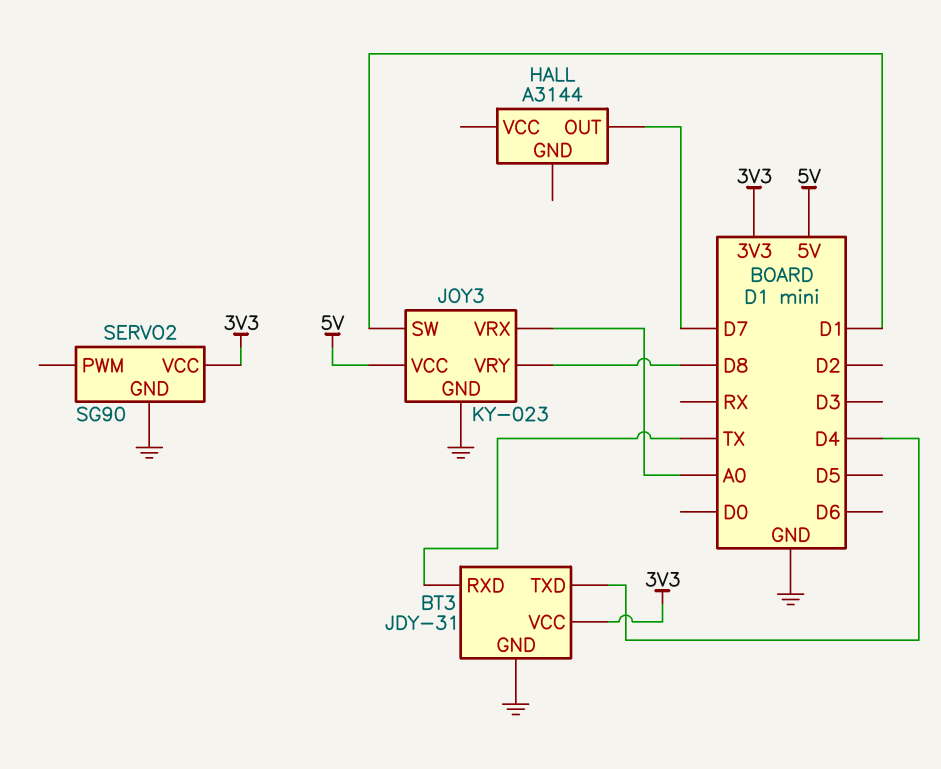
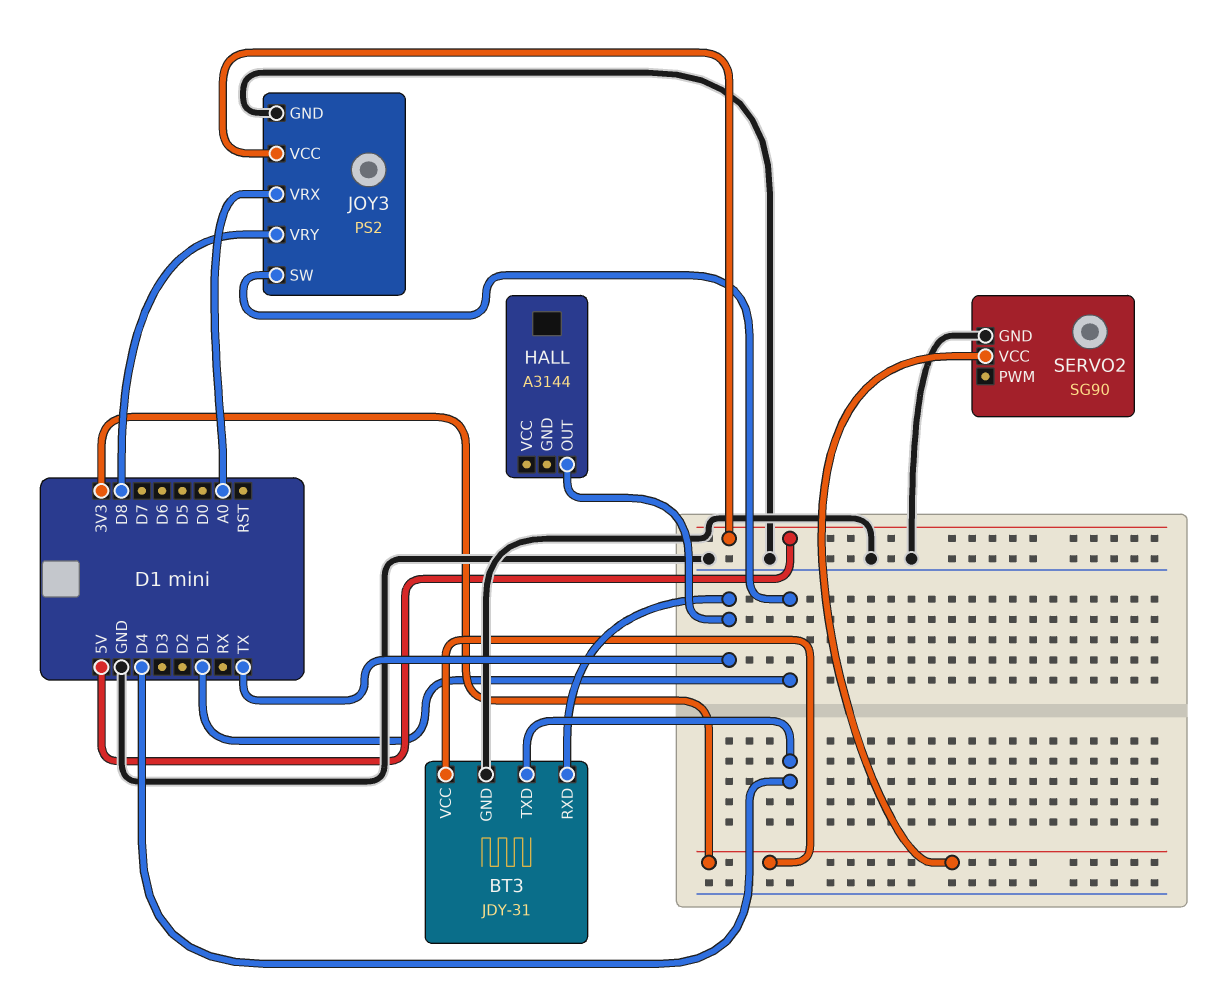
HALL pin OUT: D7 -> TX
JOY3: KY-023 -> PS2

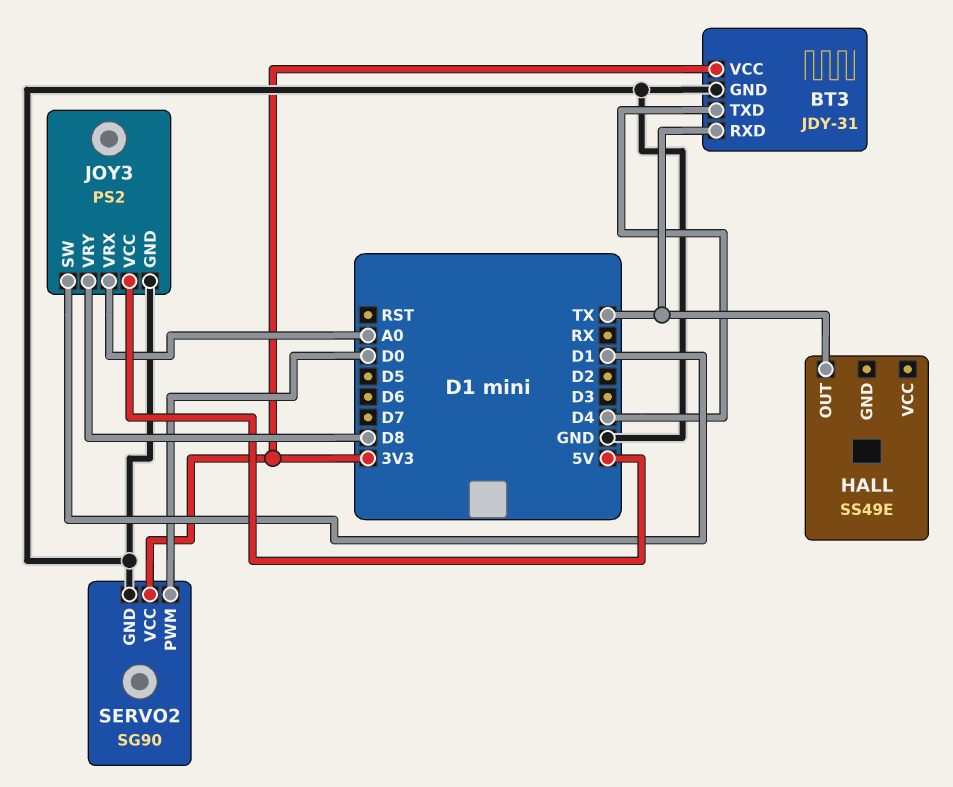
HALL: A3144 -> SS49E
SERVO2 pin PWM: none -> D0

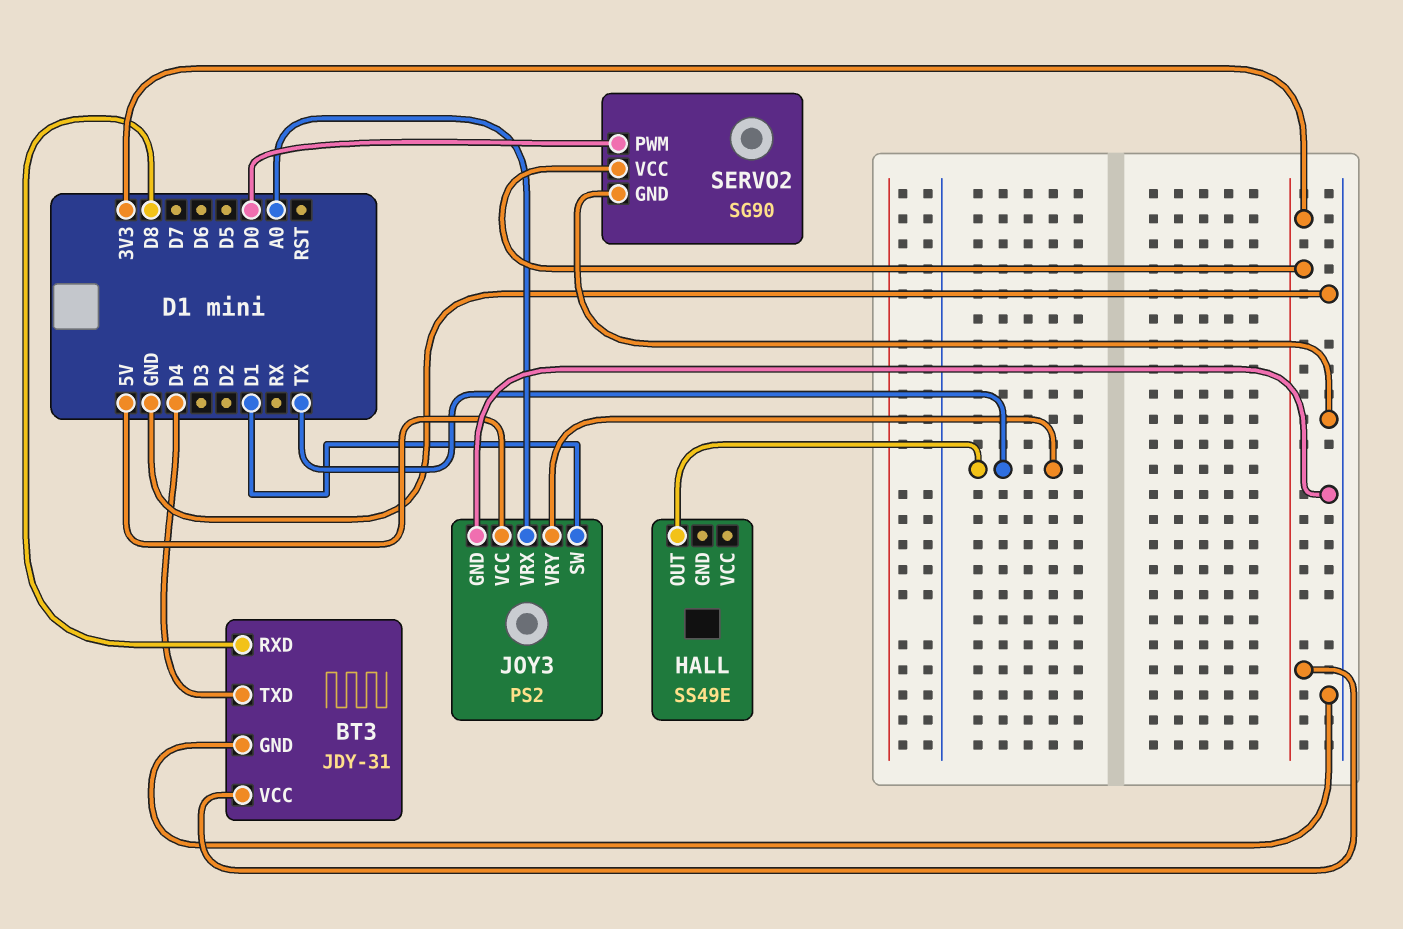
BT3 pin RXD: TX -> D8
JOY3 pin VRY: D8 -> TX

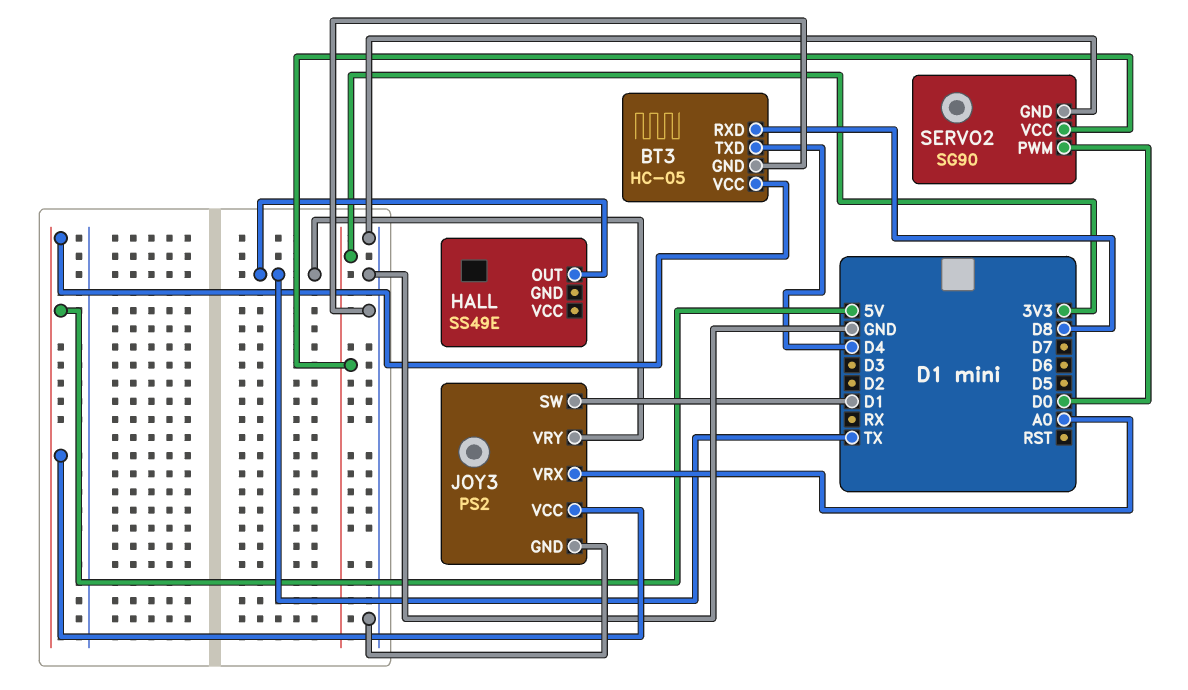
BT3: JDY-31 -> HC-05
BT3 pin VCC: 3V3 -> 5V

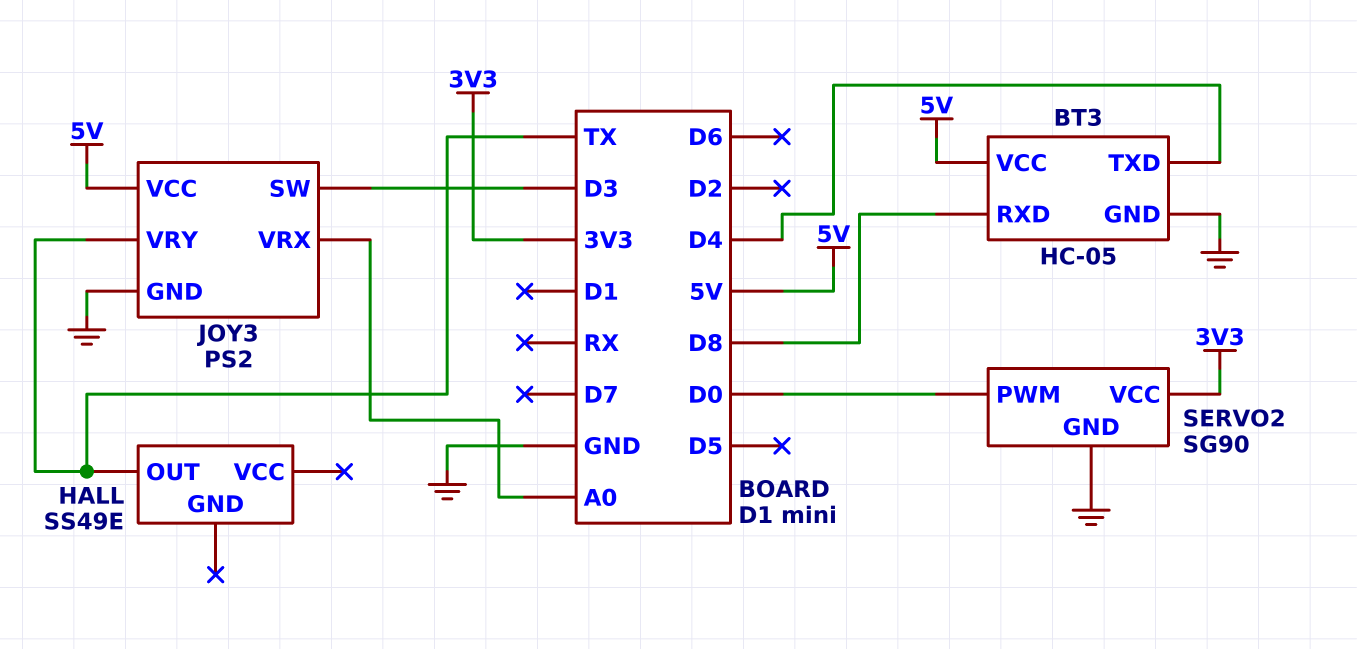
JOY3 pin SW: D1 -> D3

